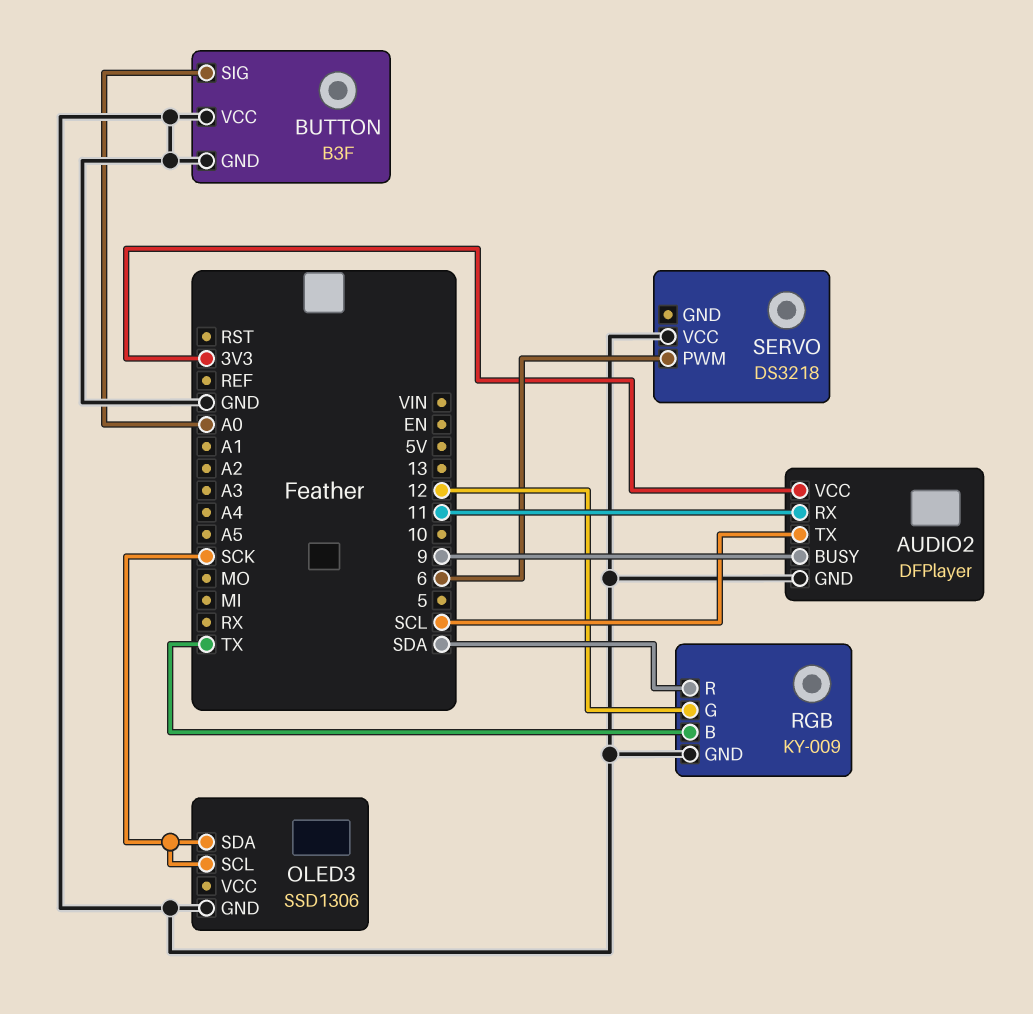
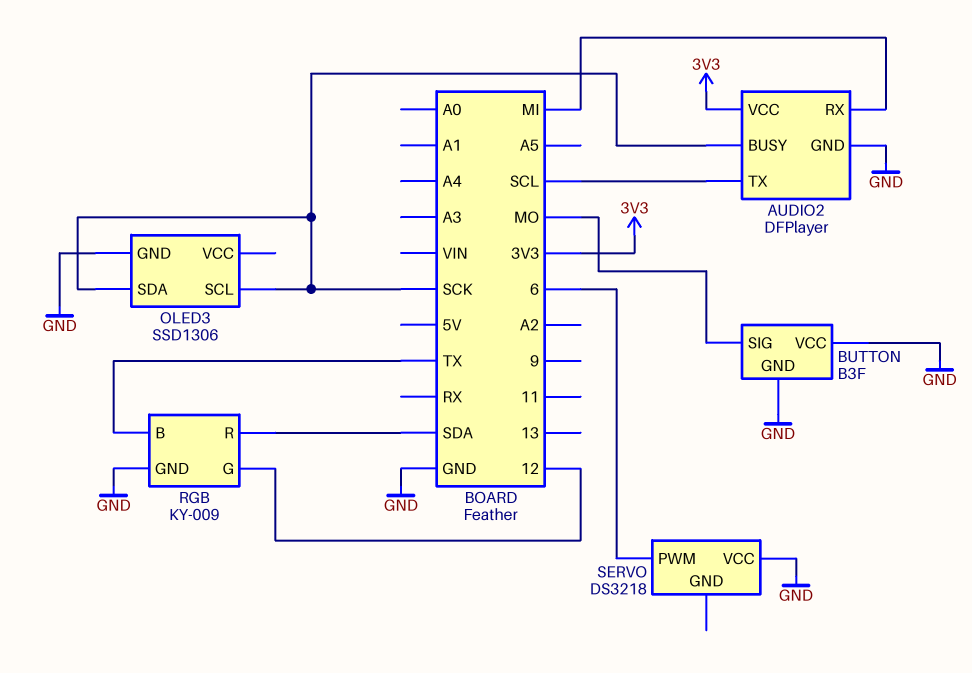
AUDIO2 pin BUSY: 9 -> SCK
AUDIO2 pin RX: 11 -> MI
BUTTON pin SIG: A0 -> MO

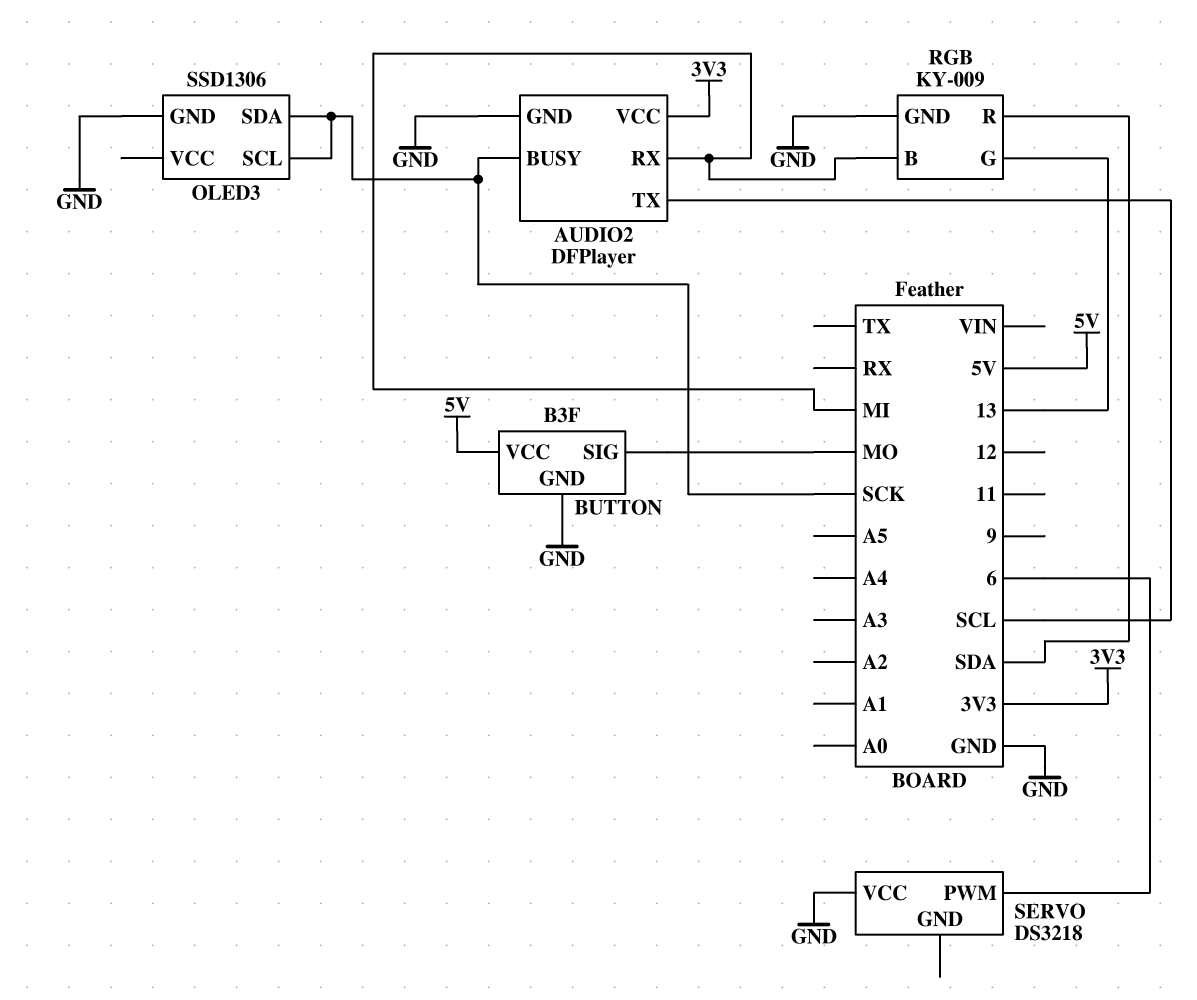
BUTTON pin VCC: GND -> 5V
RGB pin B: TX -> MI
RGB pin G: 12 -> 13

